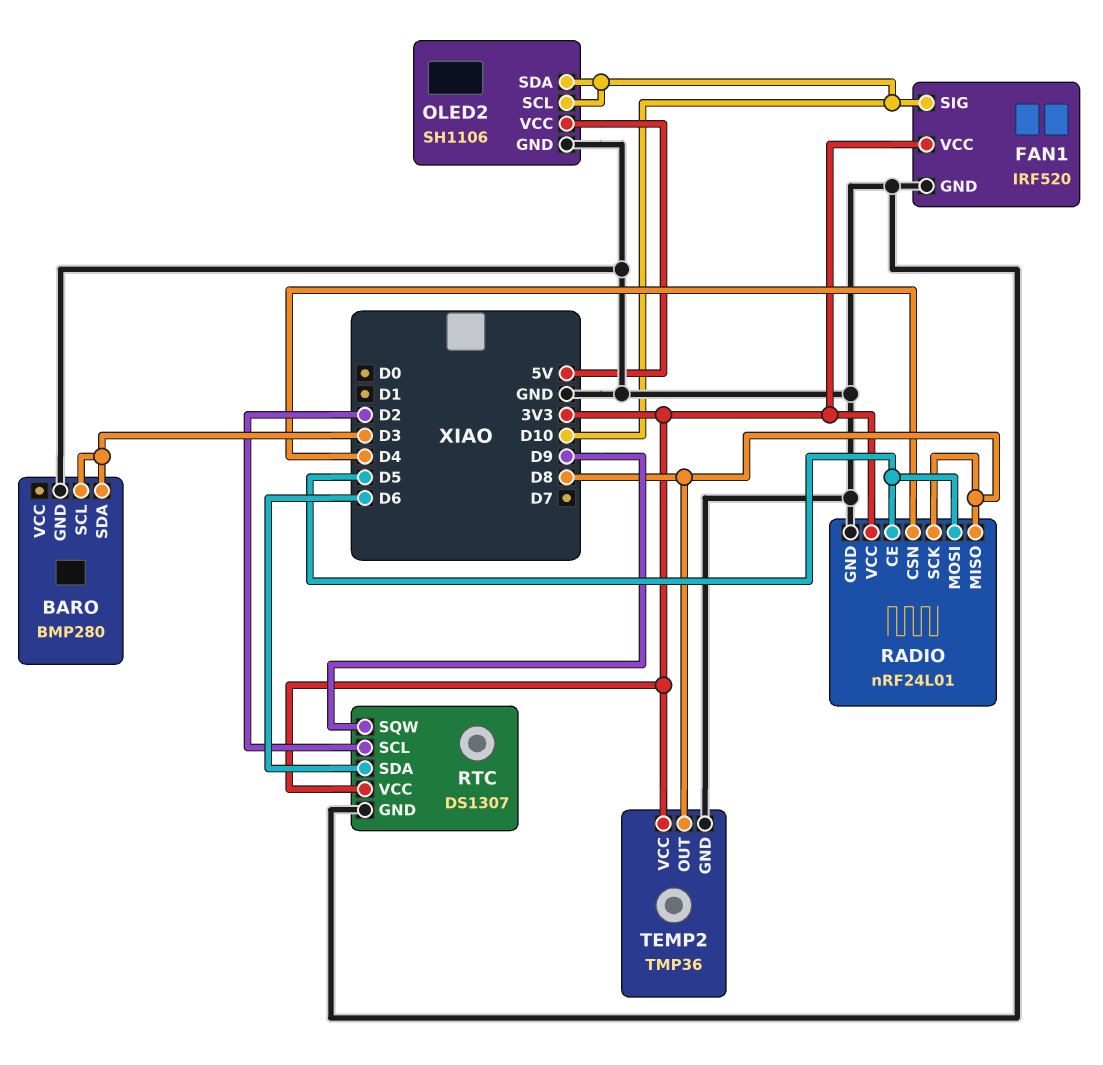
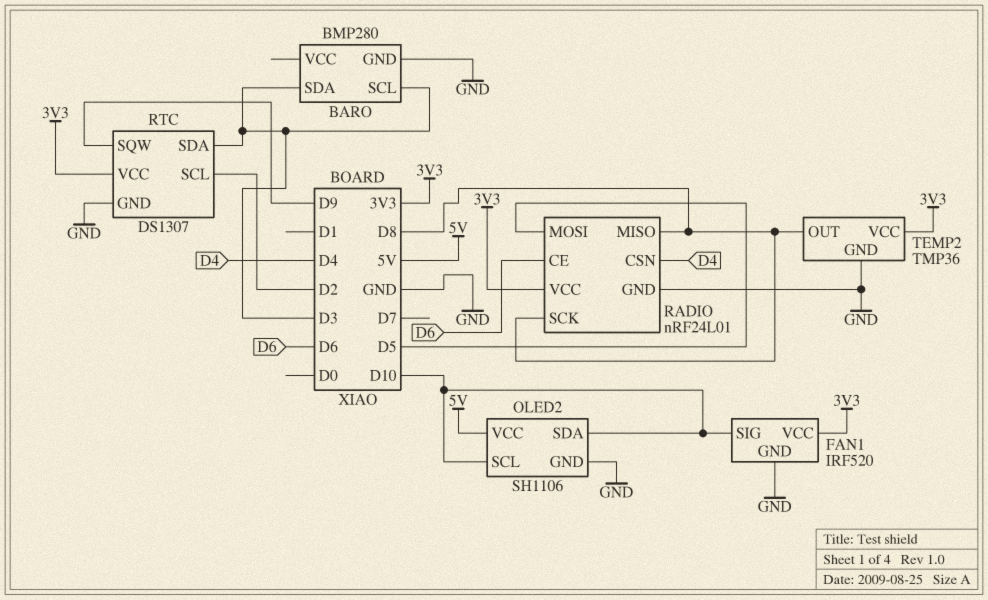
RADIO pin CE: D5 -> D6
RTC pin SDA: D6 -> D3

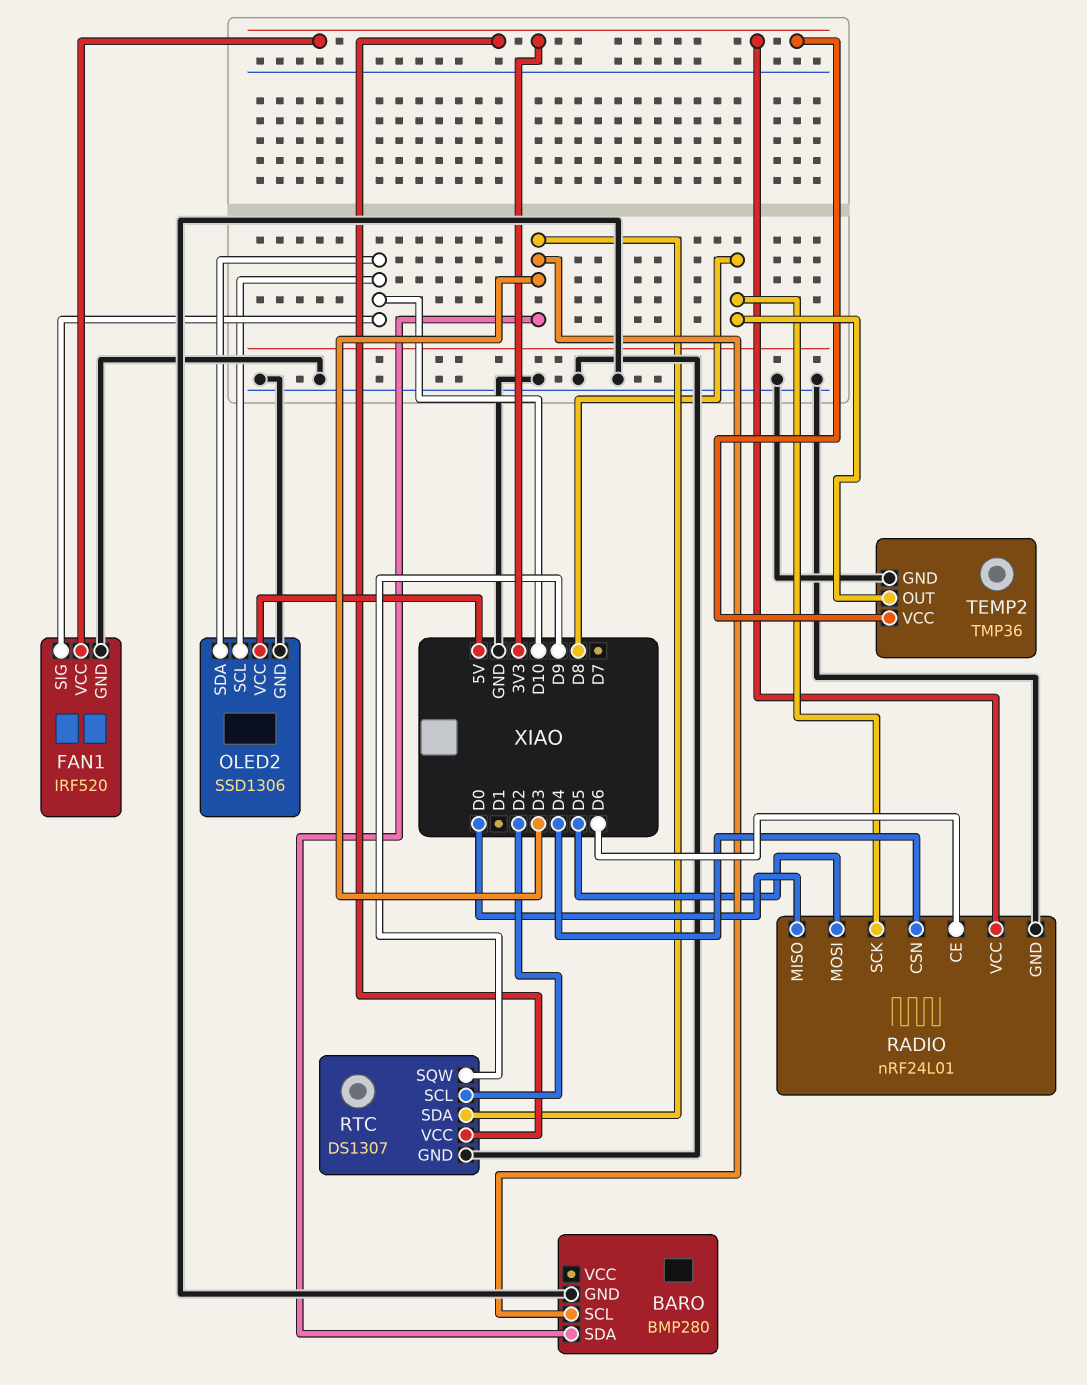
OLED2: SH1106 -> SSD1306
RADIO pin MISO: D8 -> D0

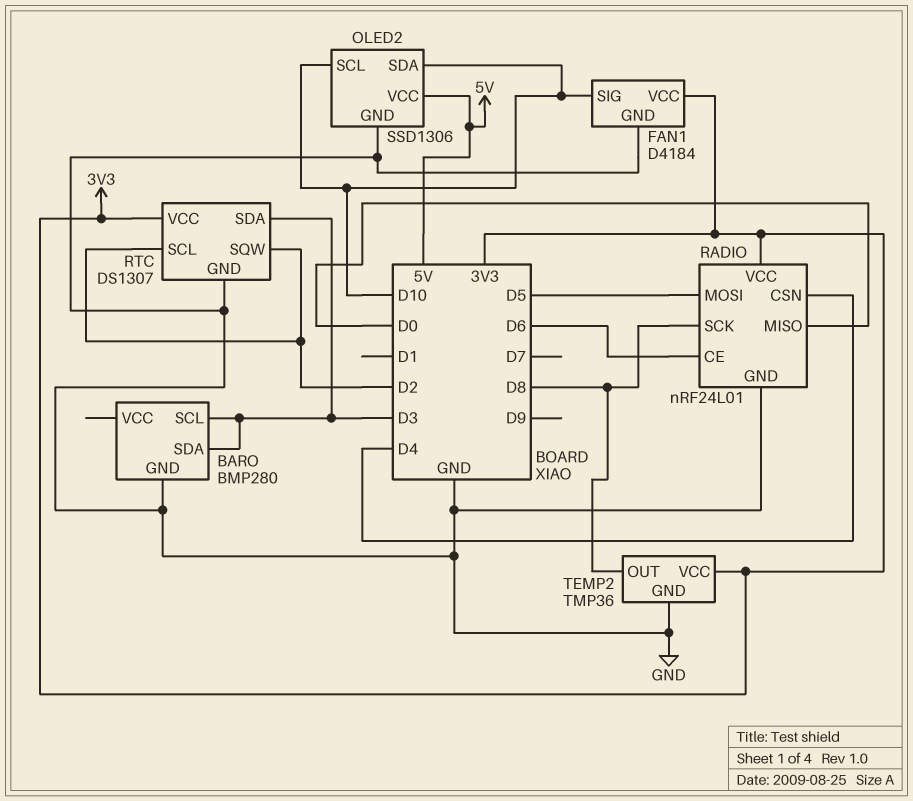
FAN1: IRF520 -> D4184
RTC pin SQW: D9 -> D2

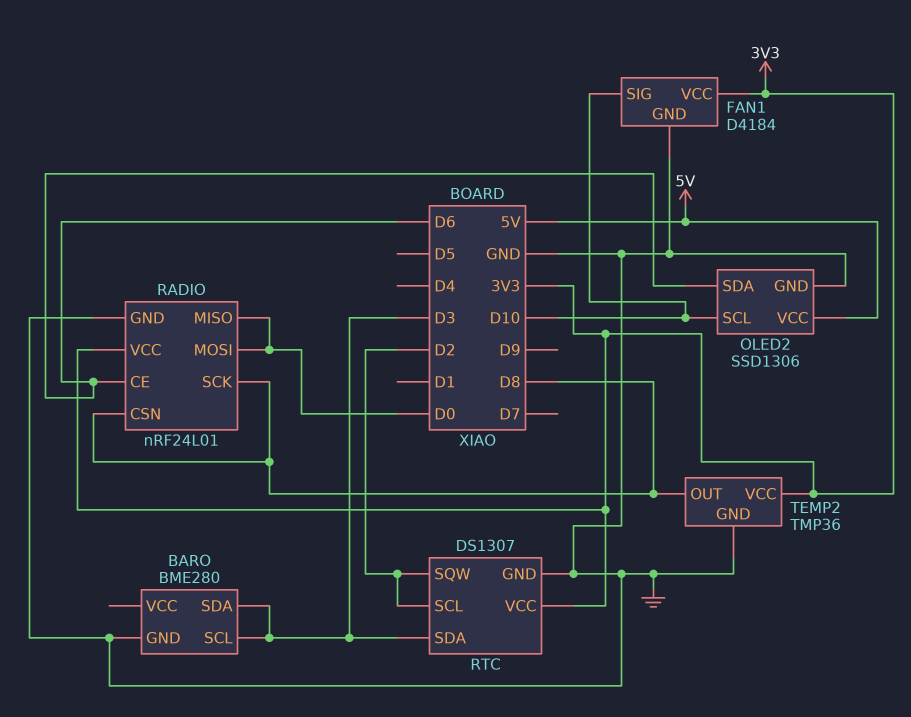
BARO: BMP280 -> BME280
OLED2 pin SDA: D10 -> D6
RADIO pin CSN: D4 -> D8
RADIO pin MOSI: D5 -> D0

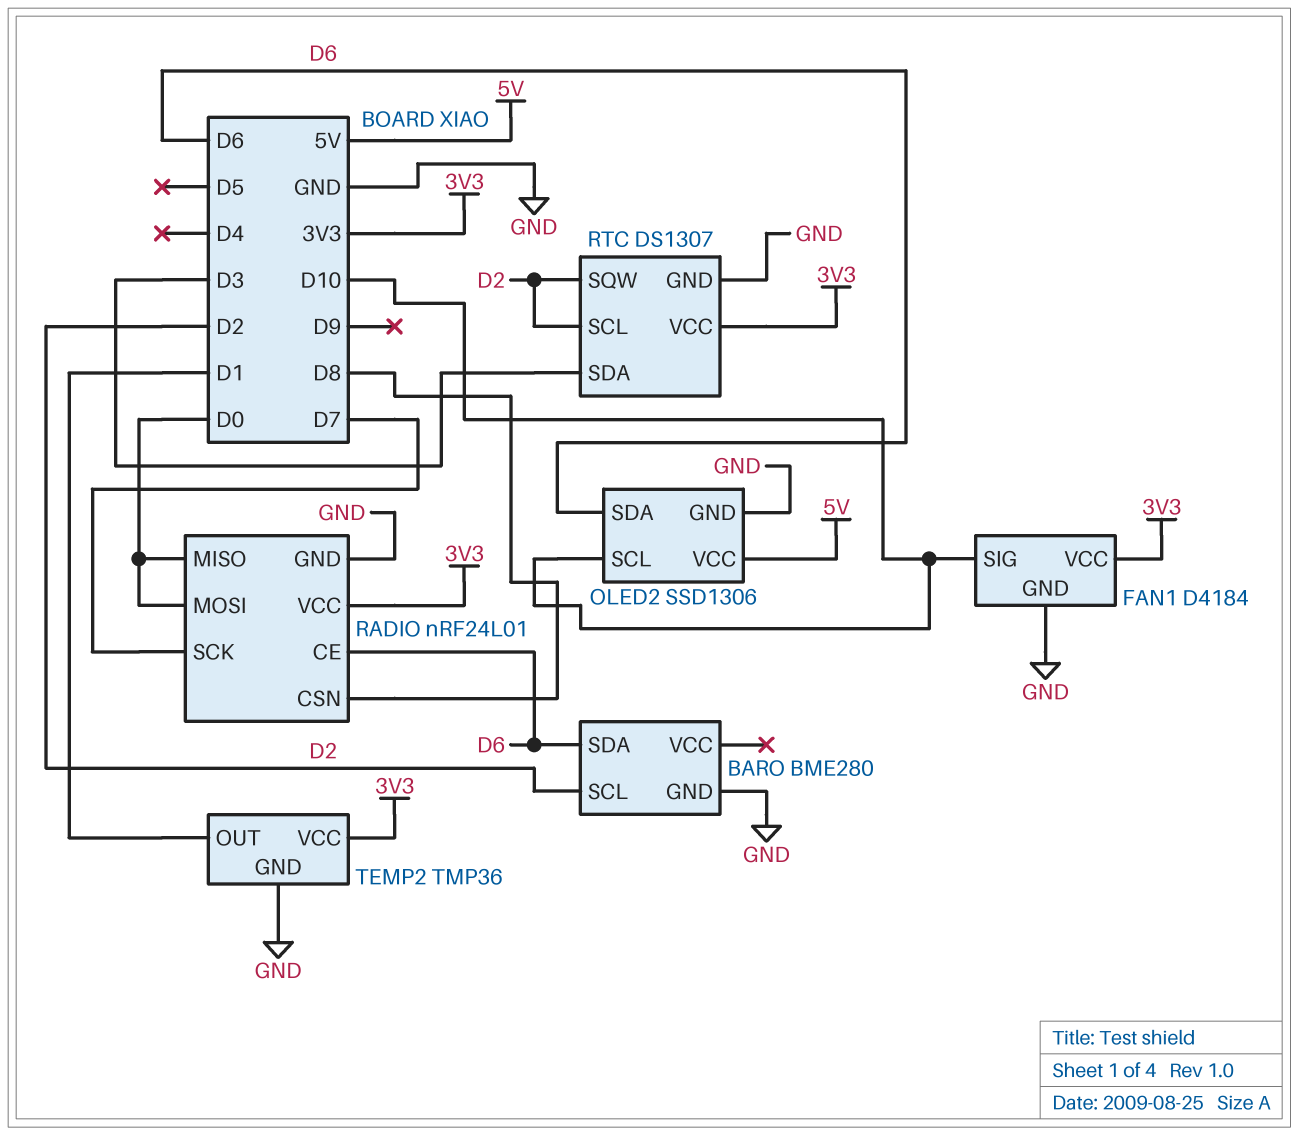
BARO pin SCL: D3 -> D2
BARO pin SDA: D3 -> D6
RADIO pin SCK: D8 -> D7
TEMP2 pin OUT: D8 -> D1

